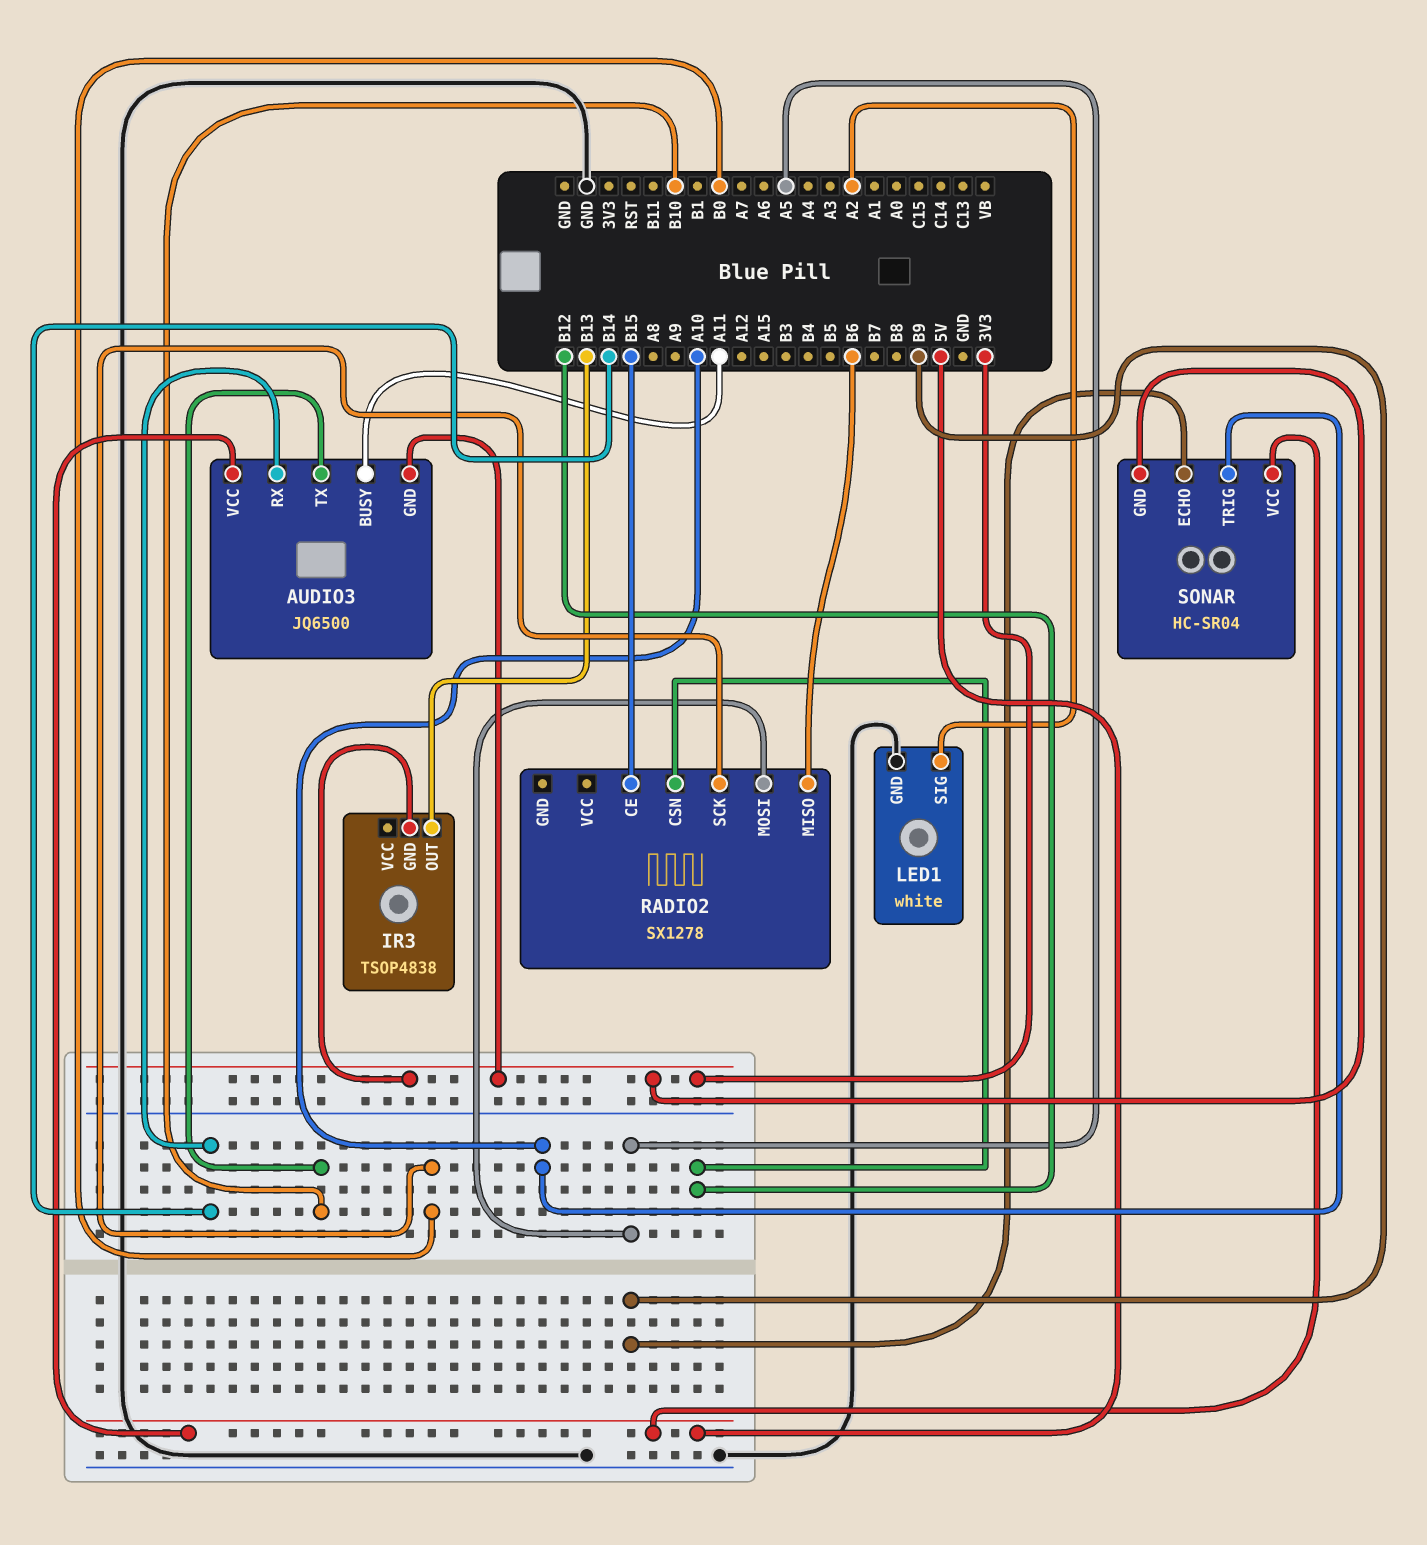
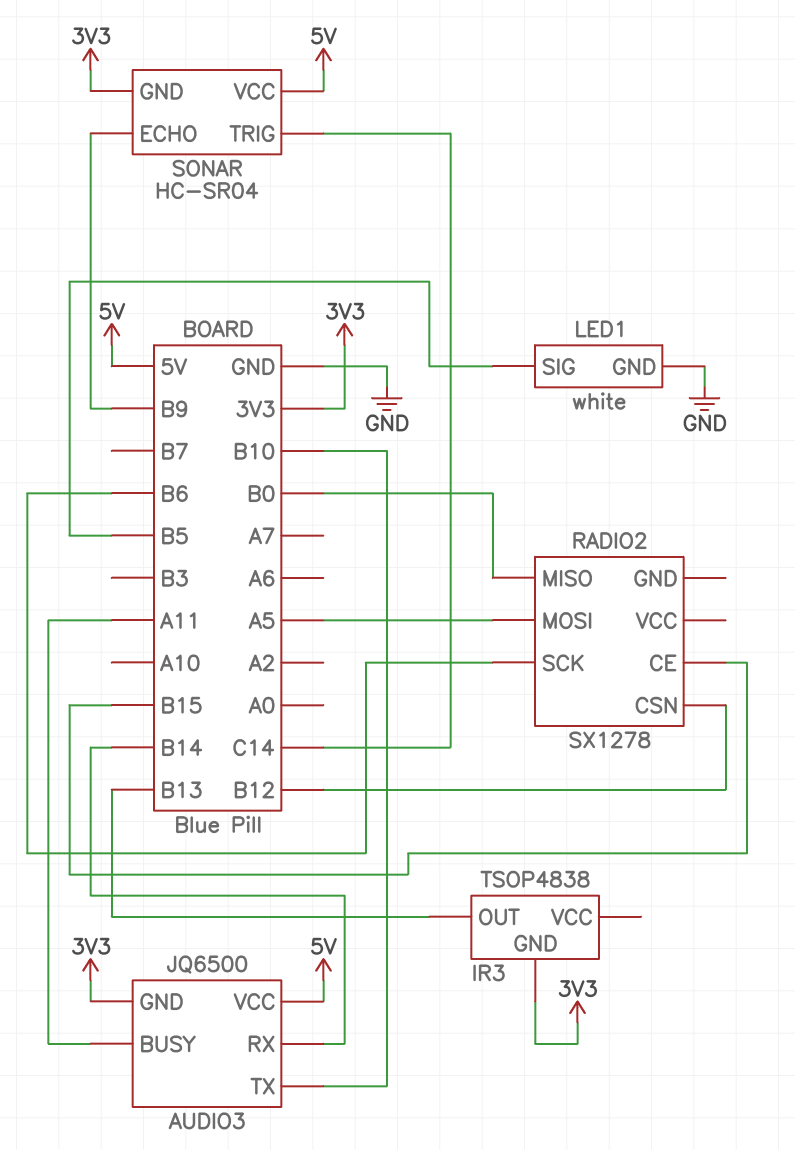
LED1 pin SIG: A2 -> B5
RADIO2 pin MISO: B6 -> B0
RADIO2 pin SCK: B0 -> B6
SONAR pin TRIG: A10 -> C14

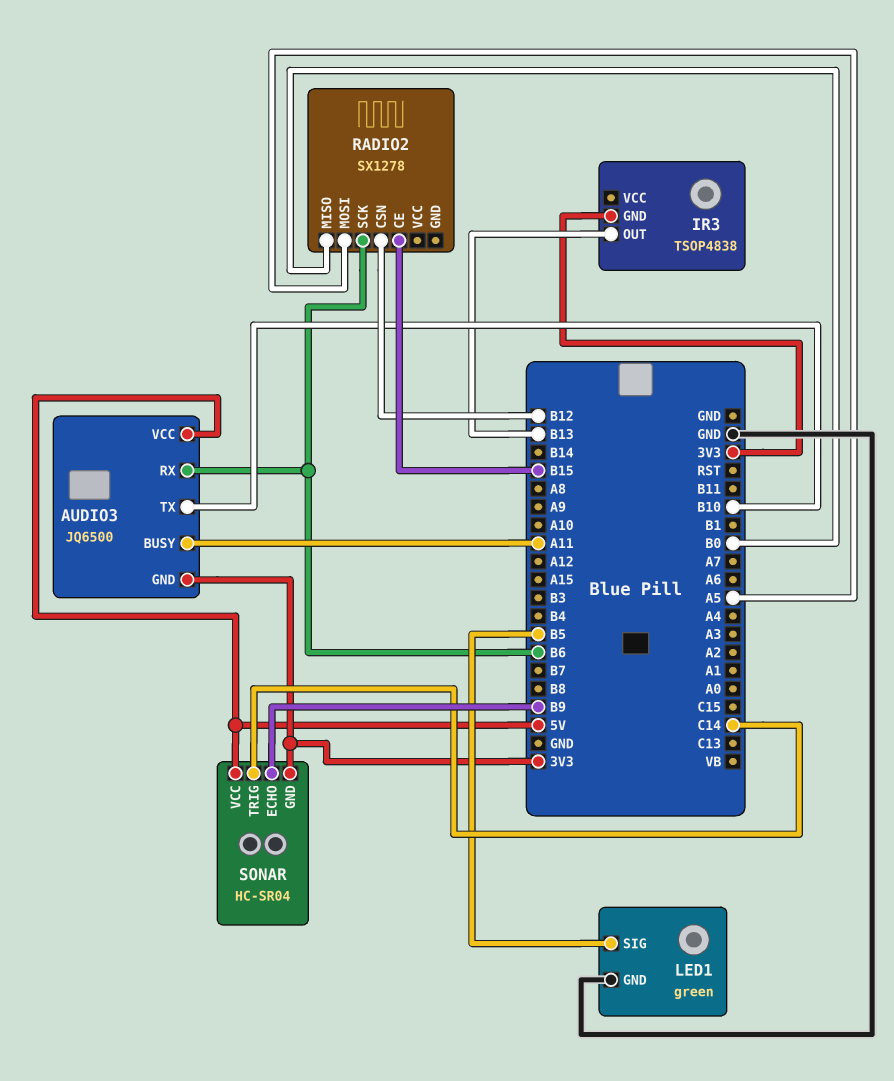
AUDIO3 pin RX: B14 -> B6
LED1: white -> green

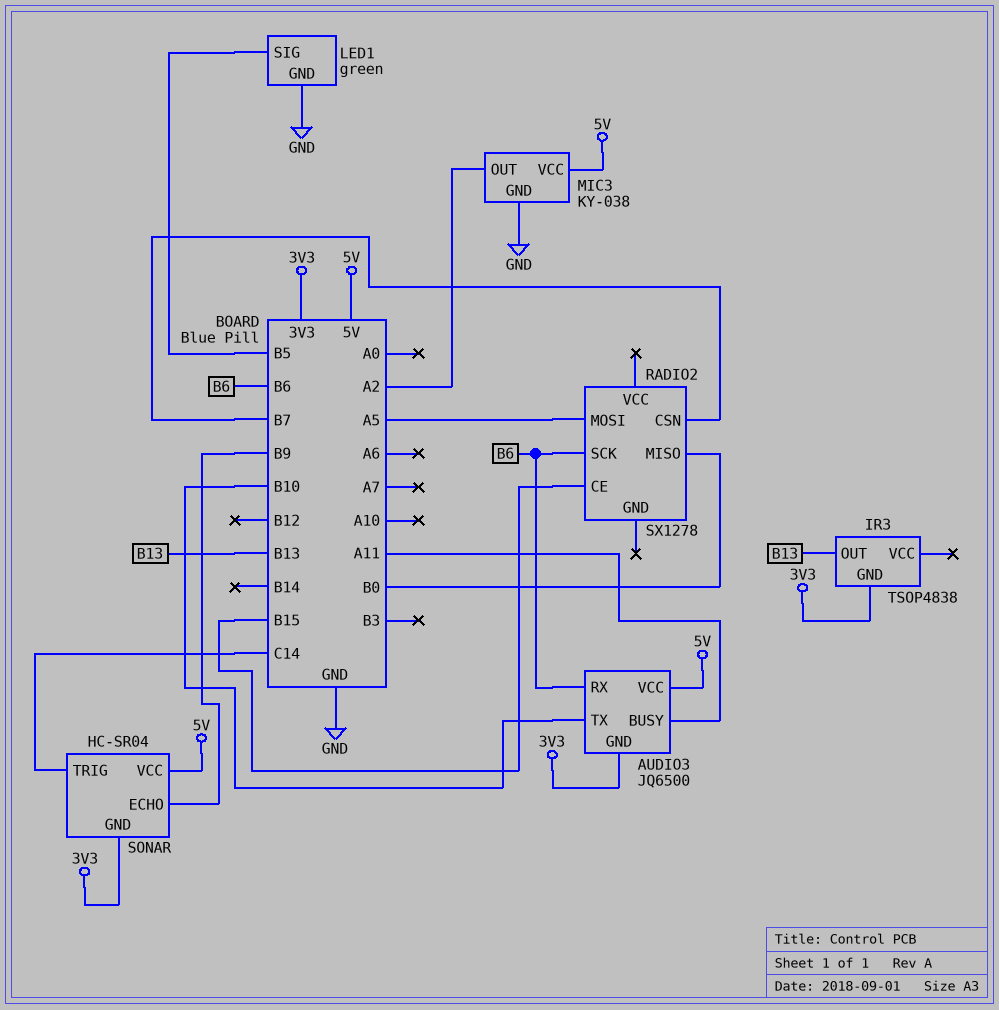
MIC3: none -> KY-038
MIC3 pin GND: none -> GND
MIC3 pin OUT: none -> A2
MIC3 pin VCC: none -> 5V
RADIO2 pin CSN: B12 -> B7

